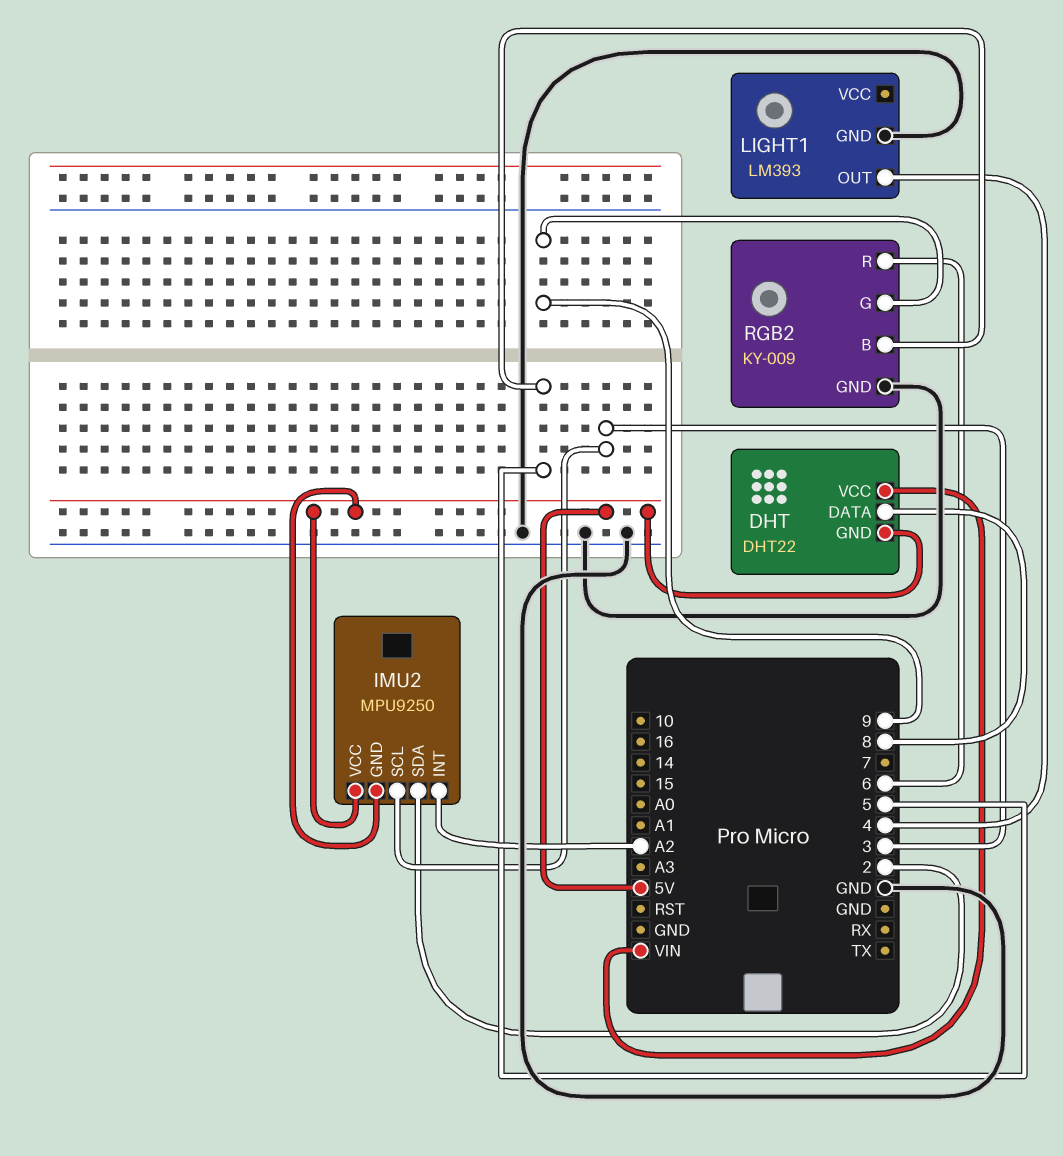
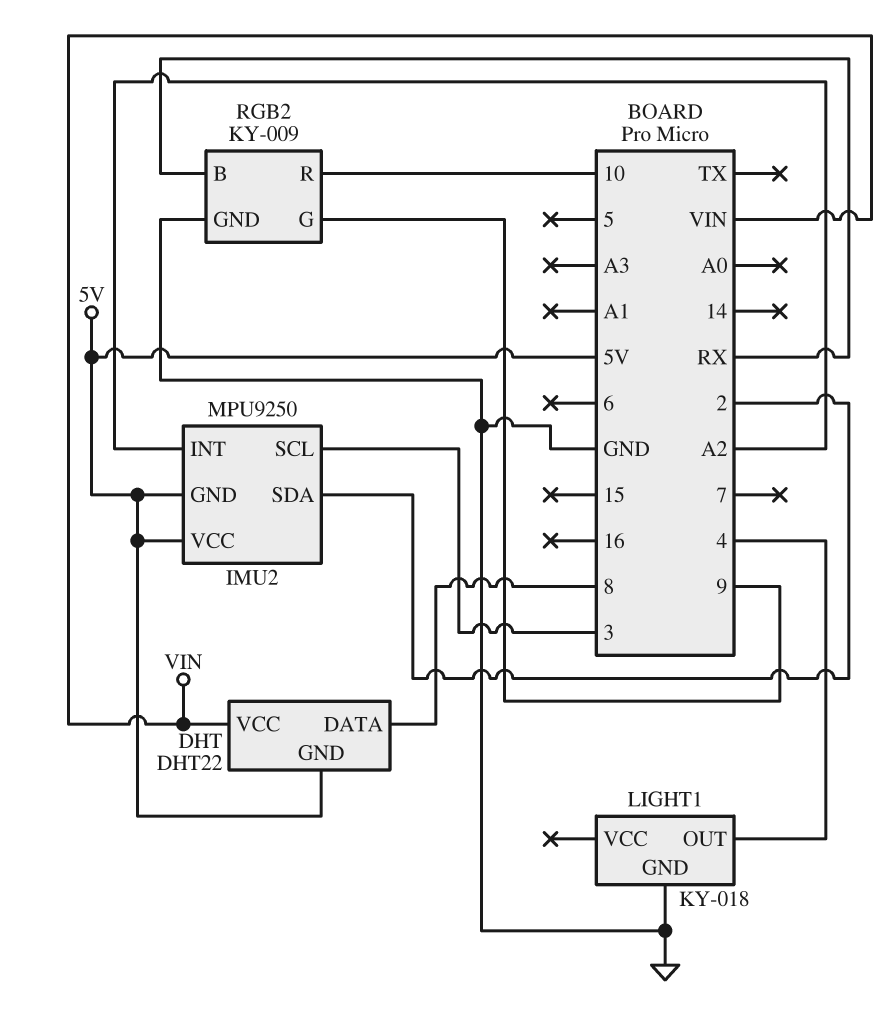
LIGHT1: LM393 -> KY-018
RGB2 pin B: 5 -> RX
RGB2 pin R: 6 -> 10

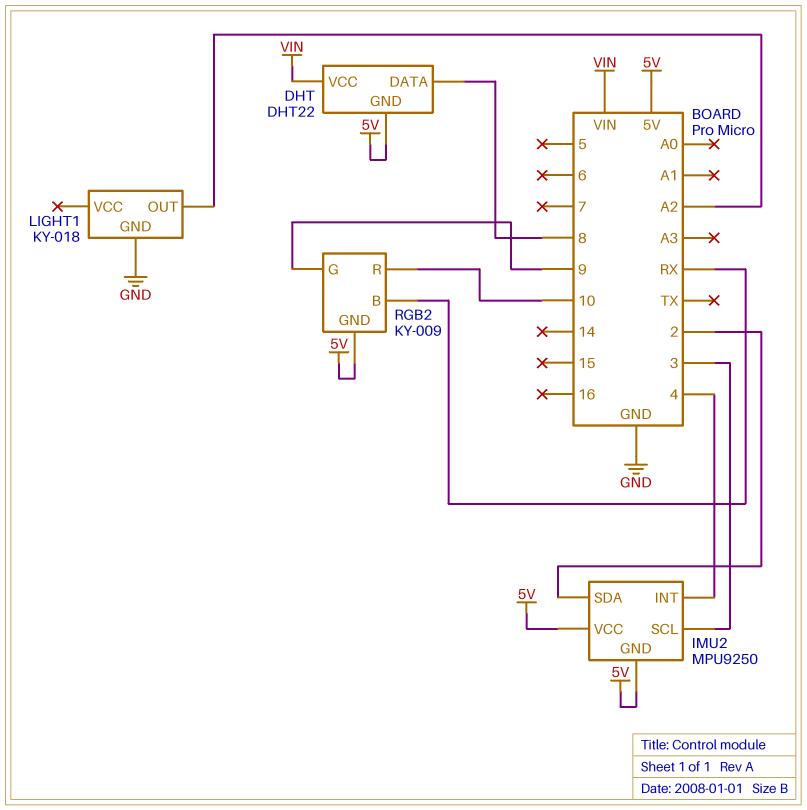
IMU2 pin INT: A2 -> 4
LIGHT1 pin OUT: 4 -> A2
RGB2 pin GND: GND -> 5V

